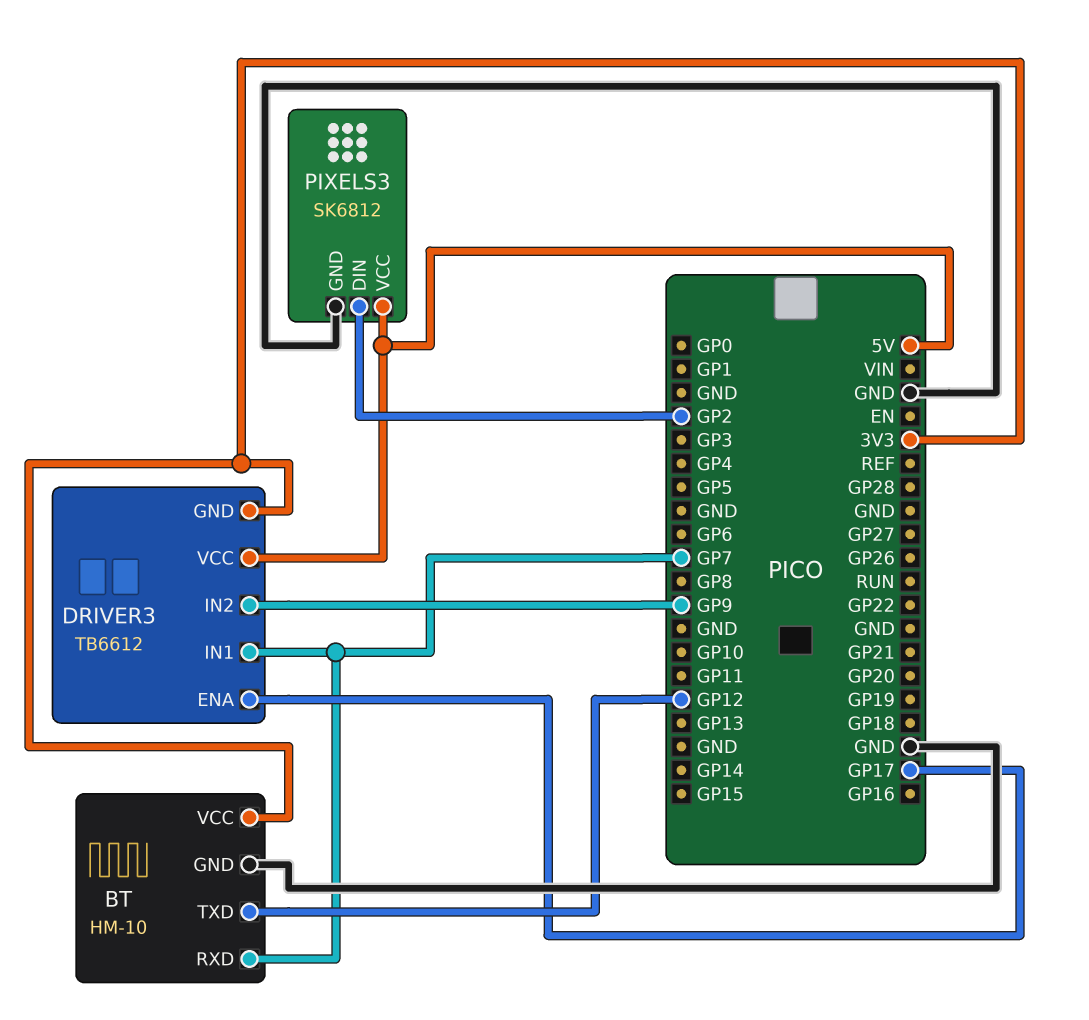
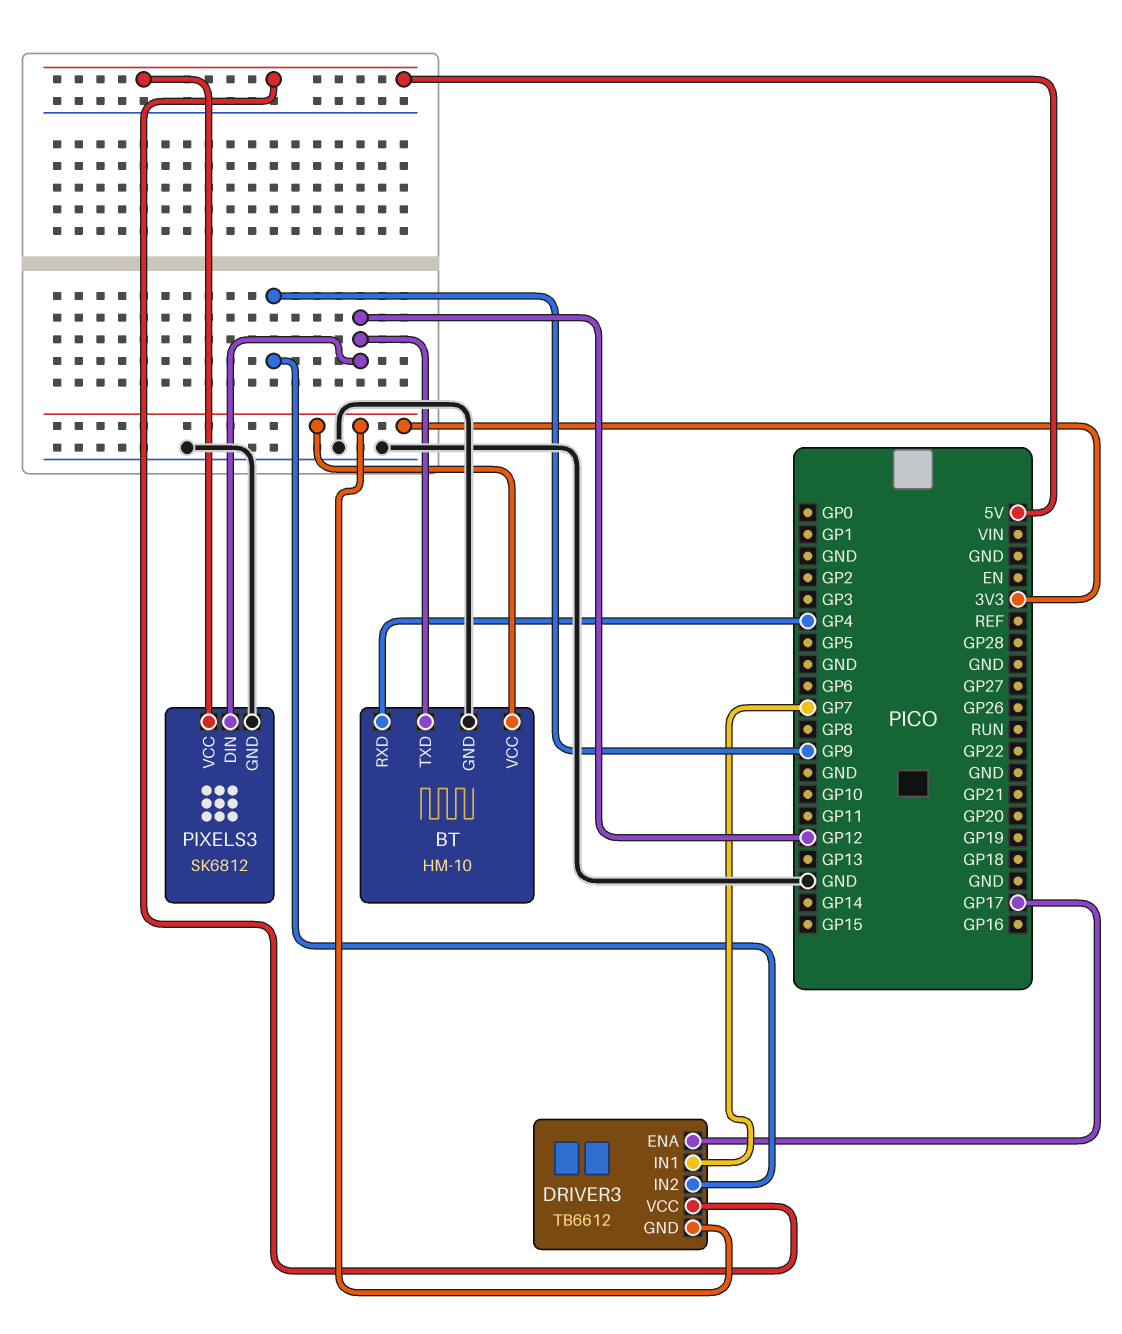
BT pin RXD: GP7 -> GP4
PIXELS3 pin DIN: GP2 -> GP12

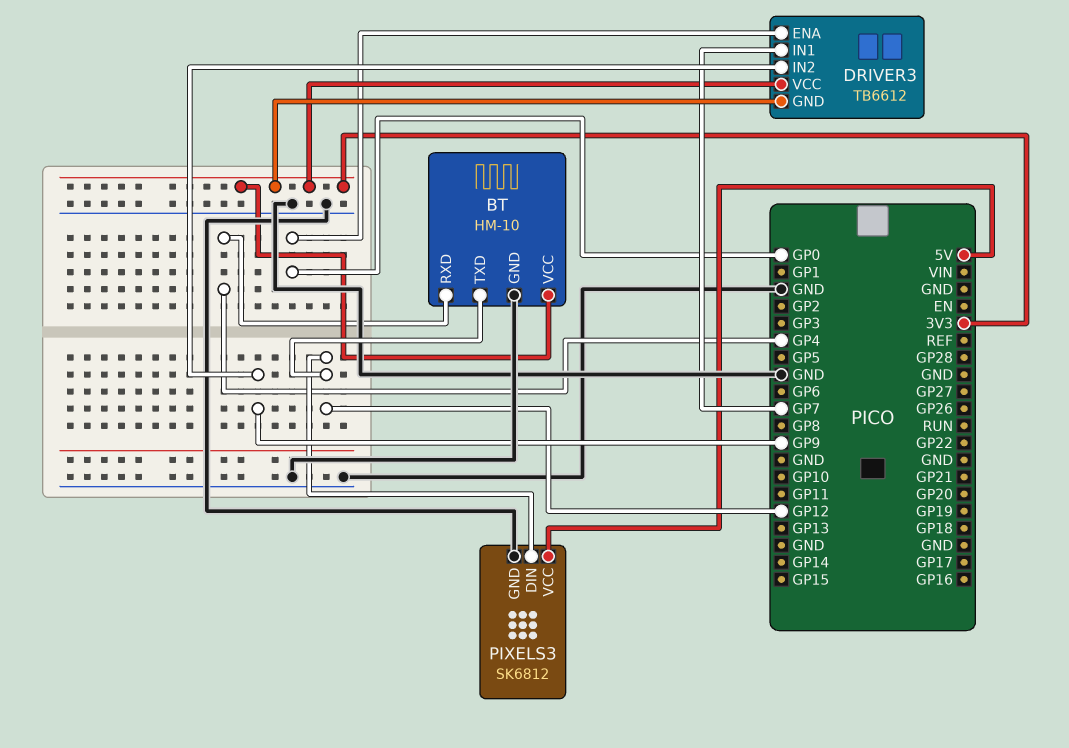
DRIVER3 pin ENA: GP17 -> GP0
DRIVER3 pin VCC: 5V -> 3V3

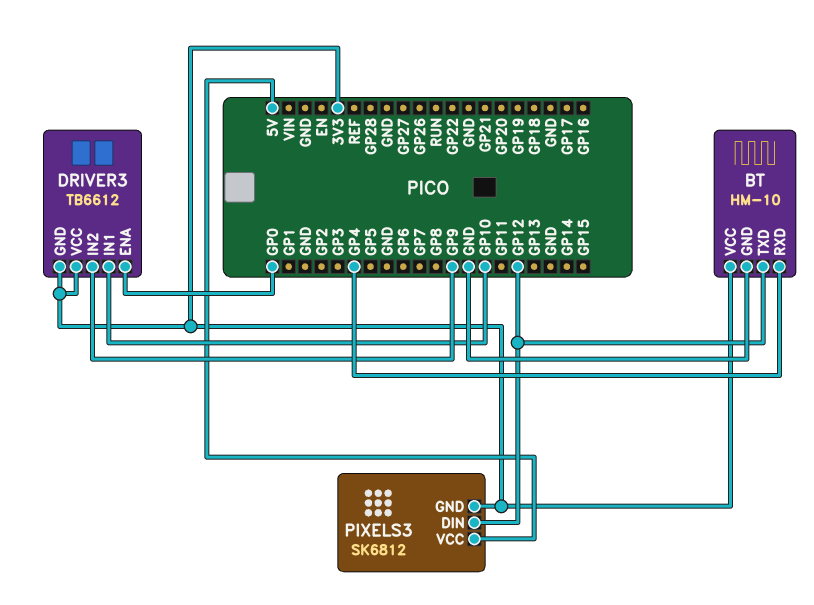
DRIVER3 pin IN1: GP7 -> GP10
PIXELS3 pin GND: GND -> 3V3

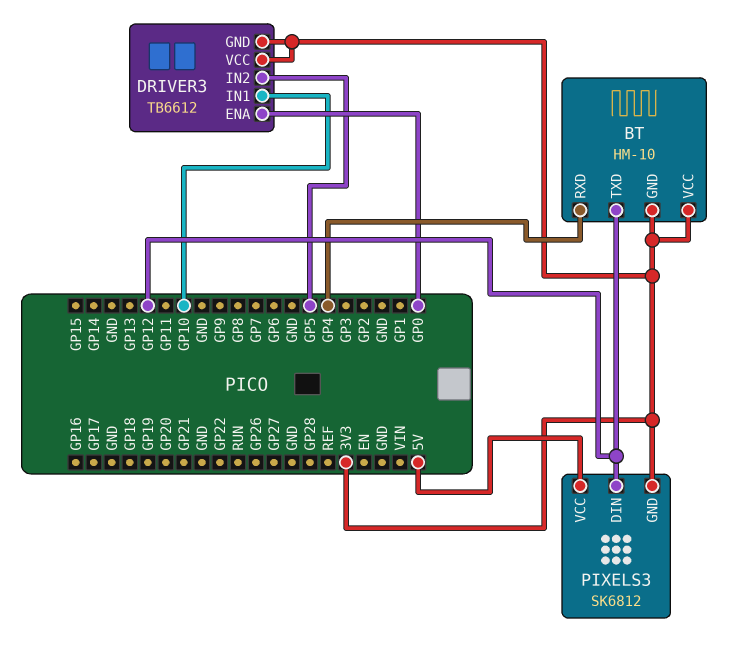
BT pin GND: GND -> 3V3
DRIVER3 pin IN2: GP9 -> GP5

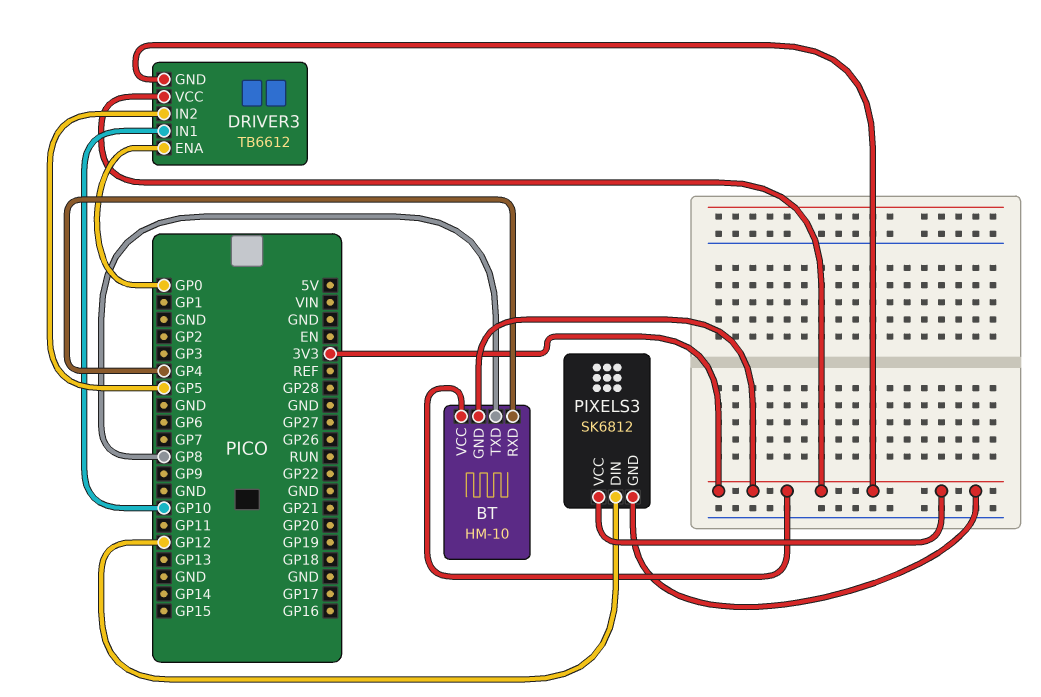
BT pin TXD: GP12 -> GP8
PIXELS3 pin VCC: 5V -> 3V3

